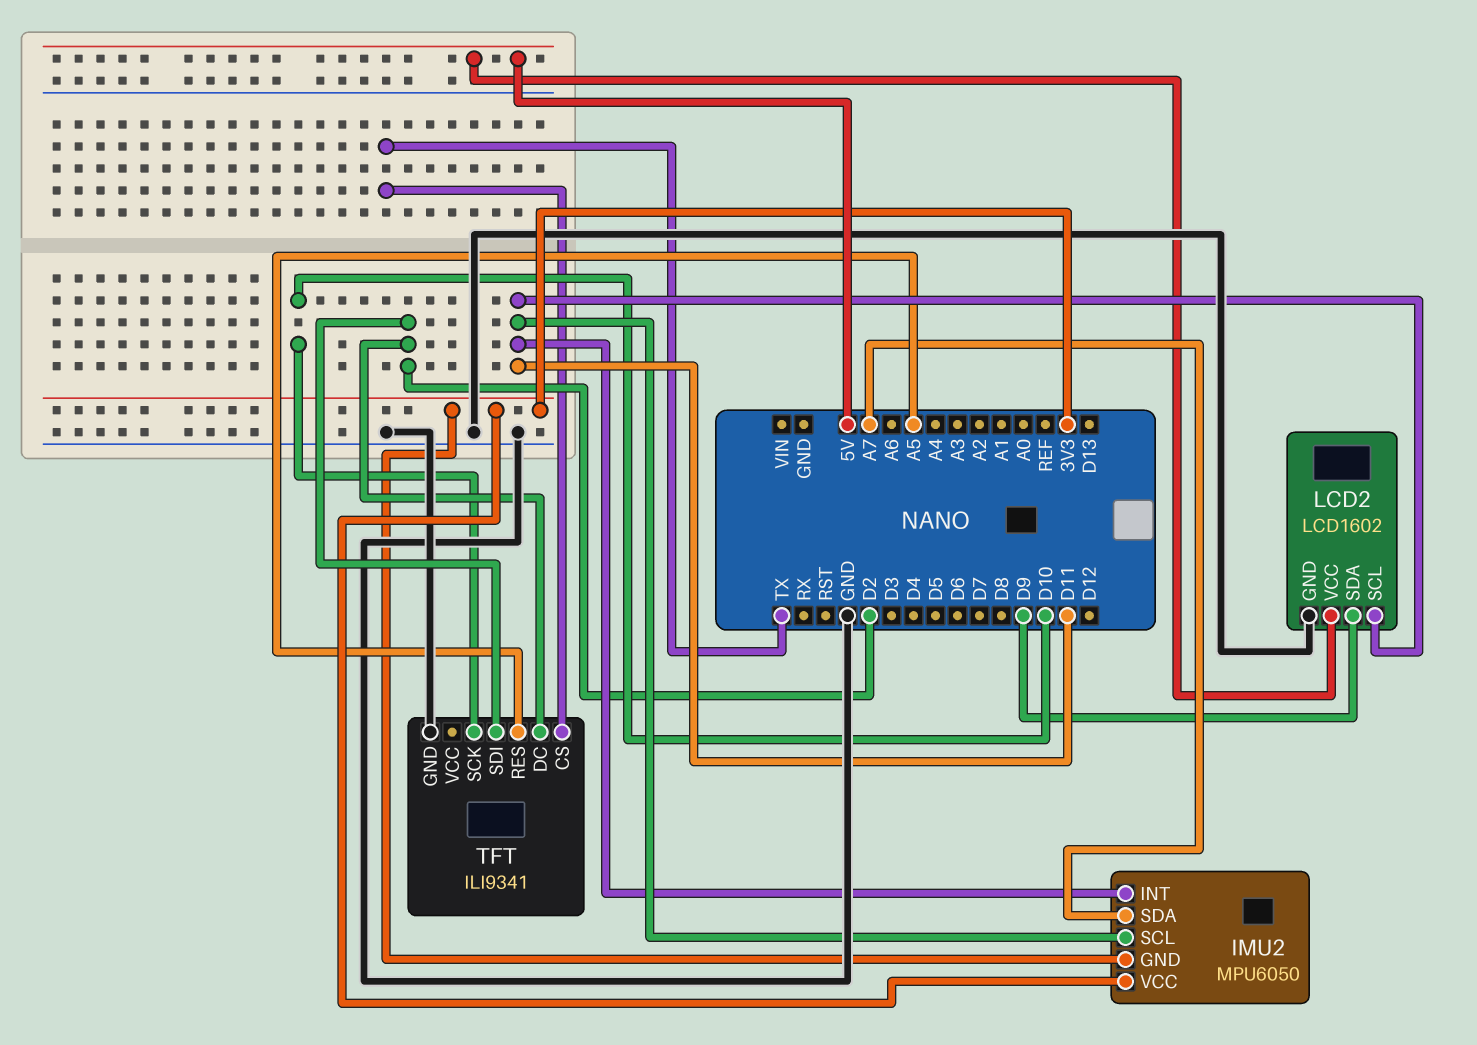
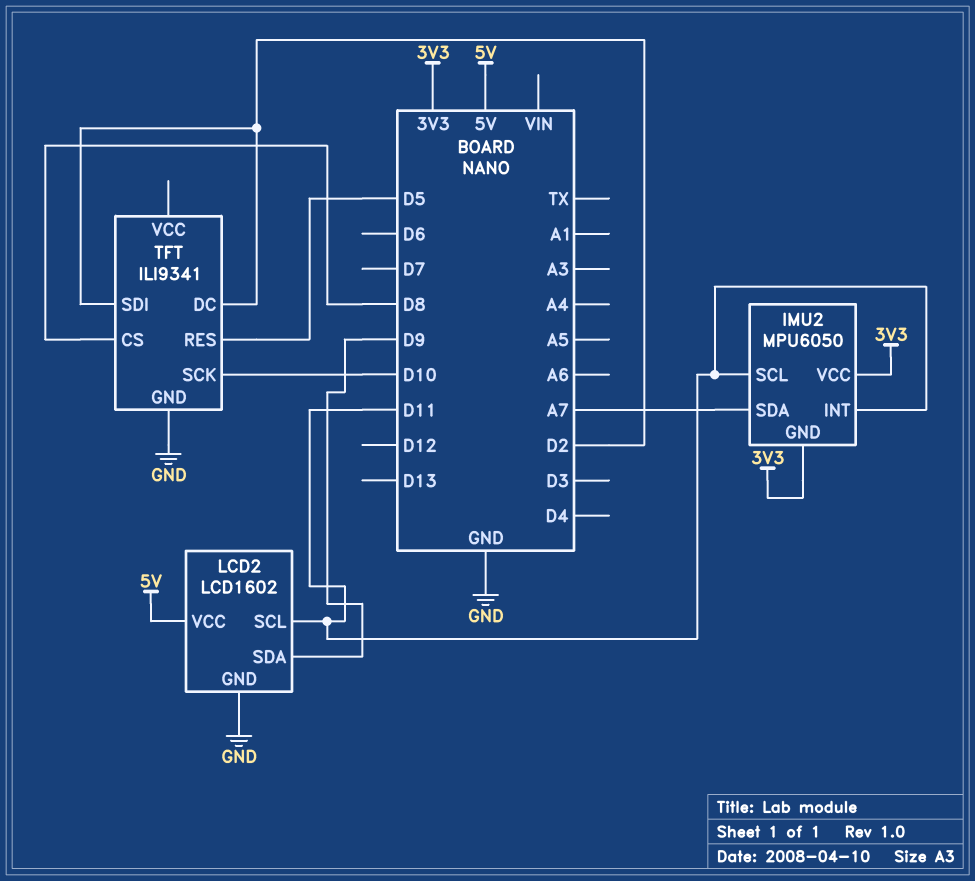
TFT pin CS: TX -> D8
TFT pin RES: A5 -> D5

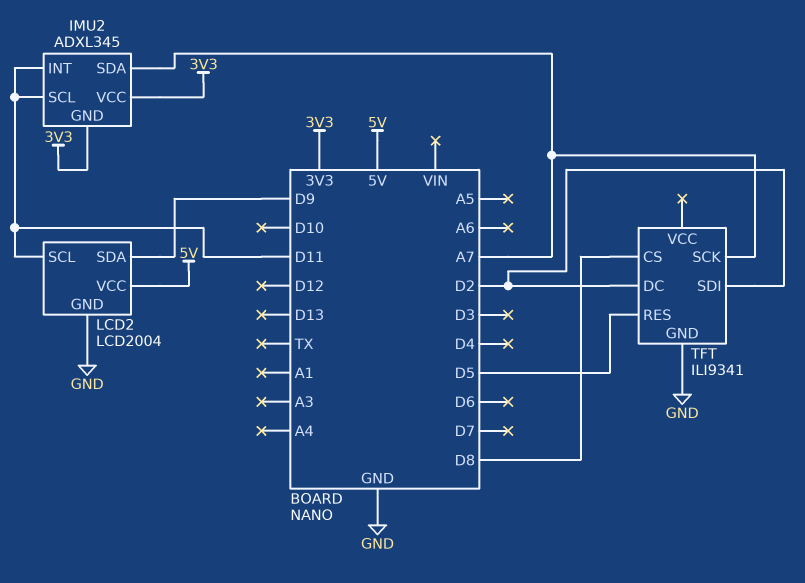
IMU2: MPU6050 -> ADXL345
LCD2: LCD1602 -> LCD2004
TFT pin SCK: D10 -> A7

